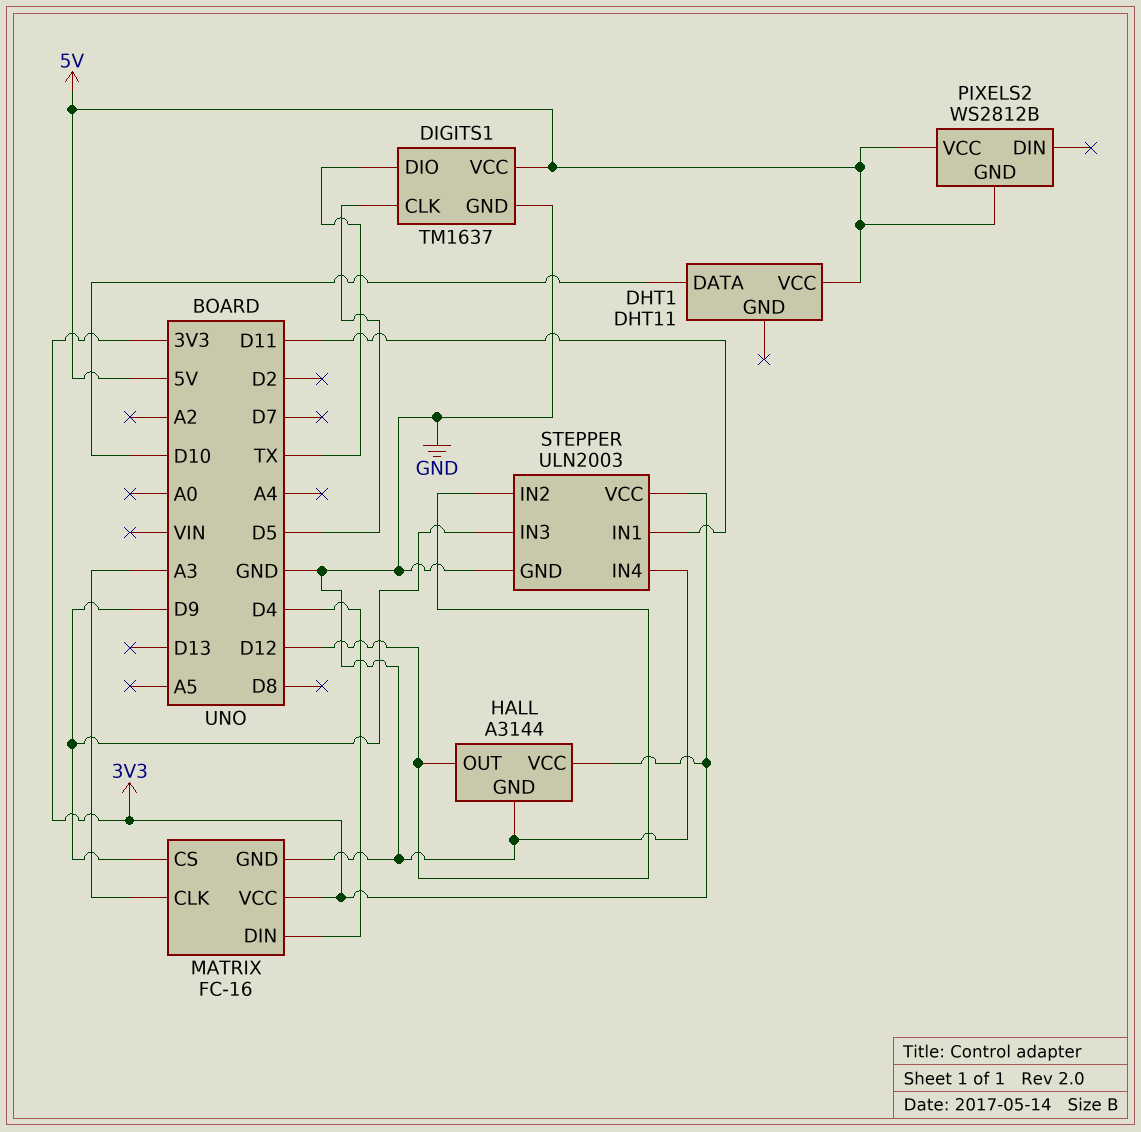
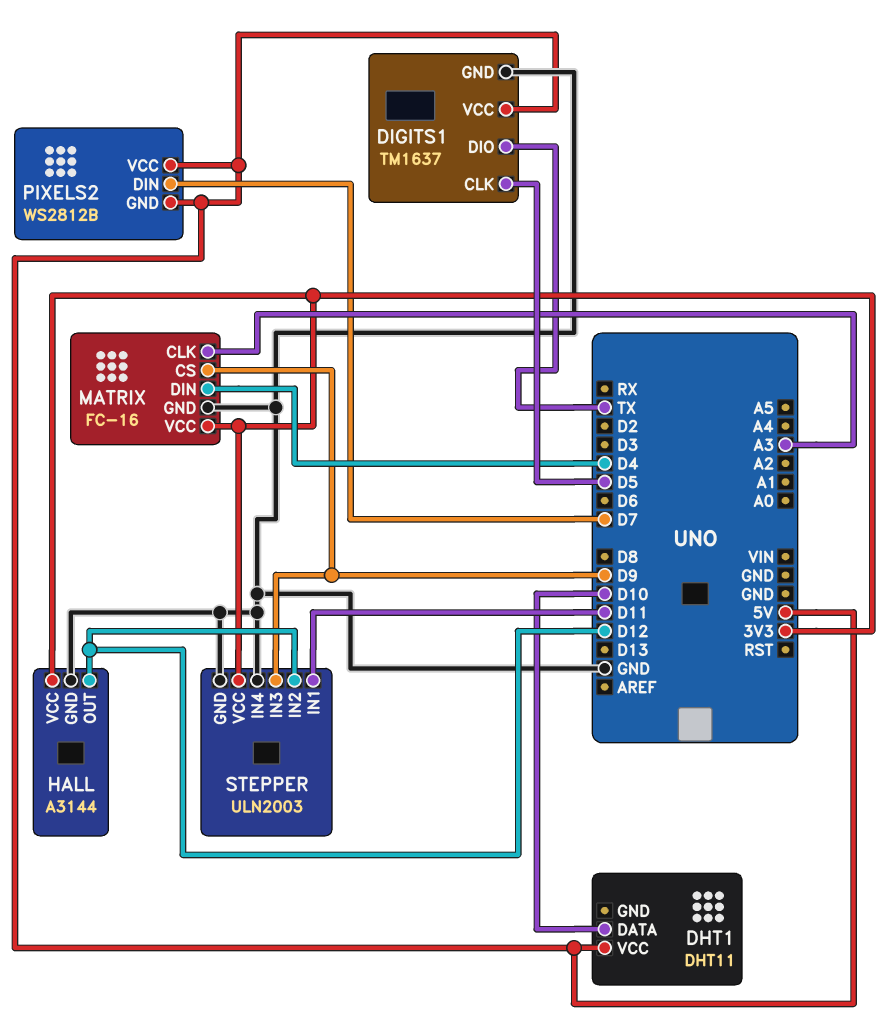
PIXELS2 pin DIN: none -> D7

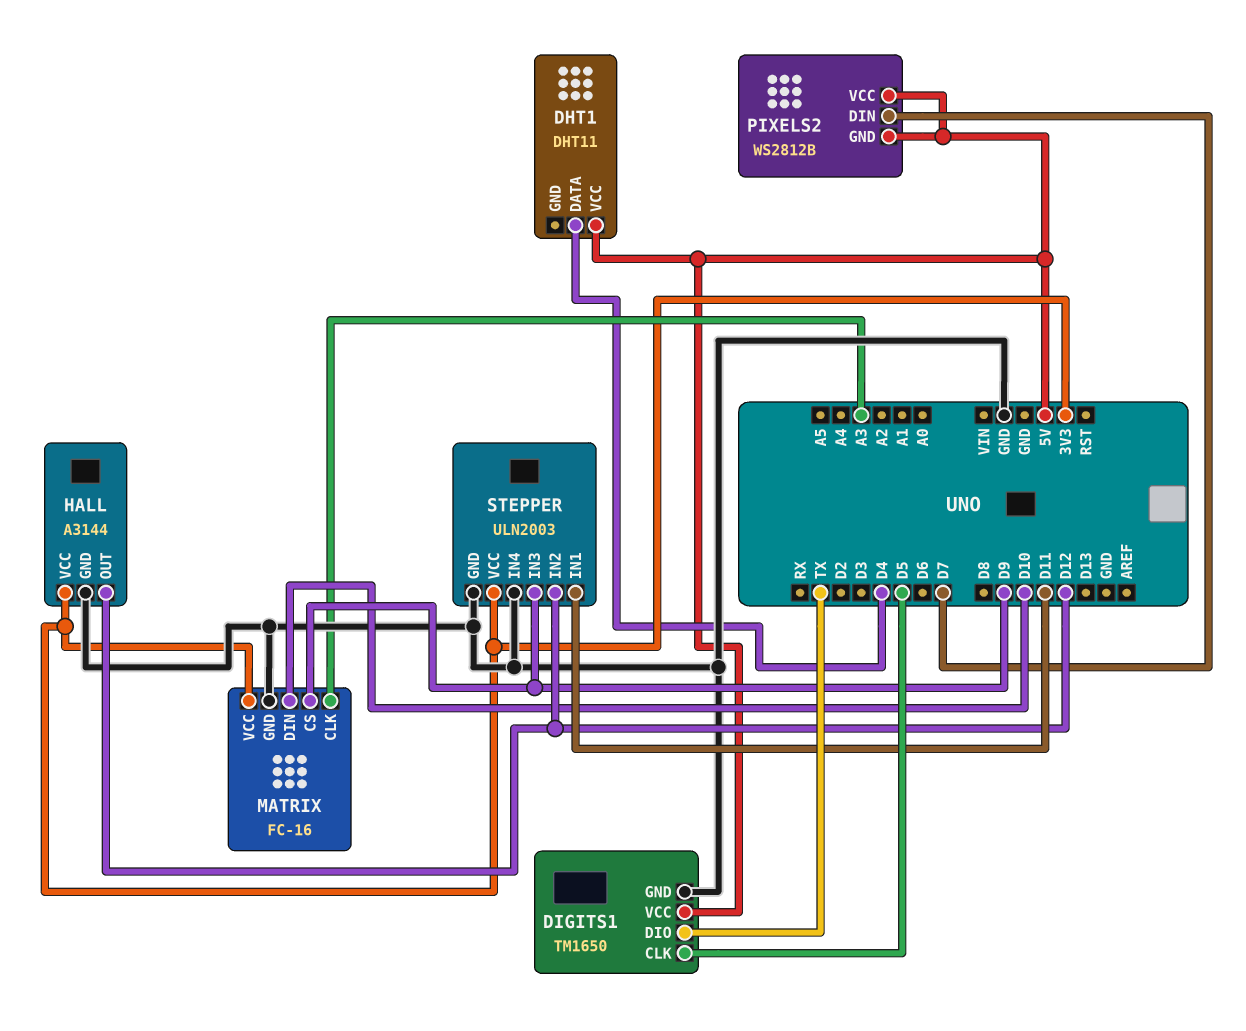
DHT1 pin DATA: D10 -> D4
DIGITS1: TM1637 -> TM1650
MATRIX pin DIN: D4 -> D10

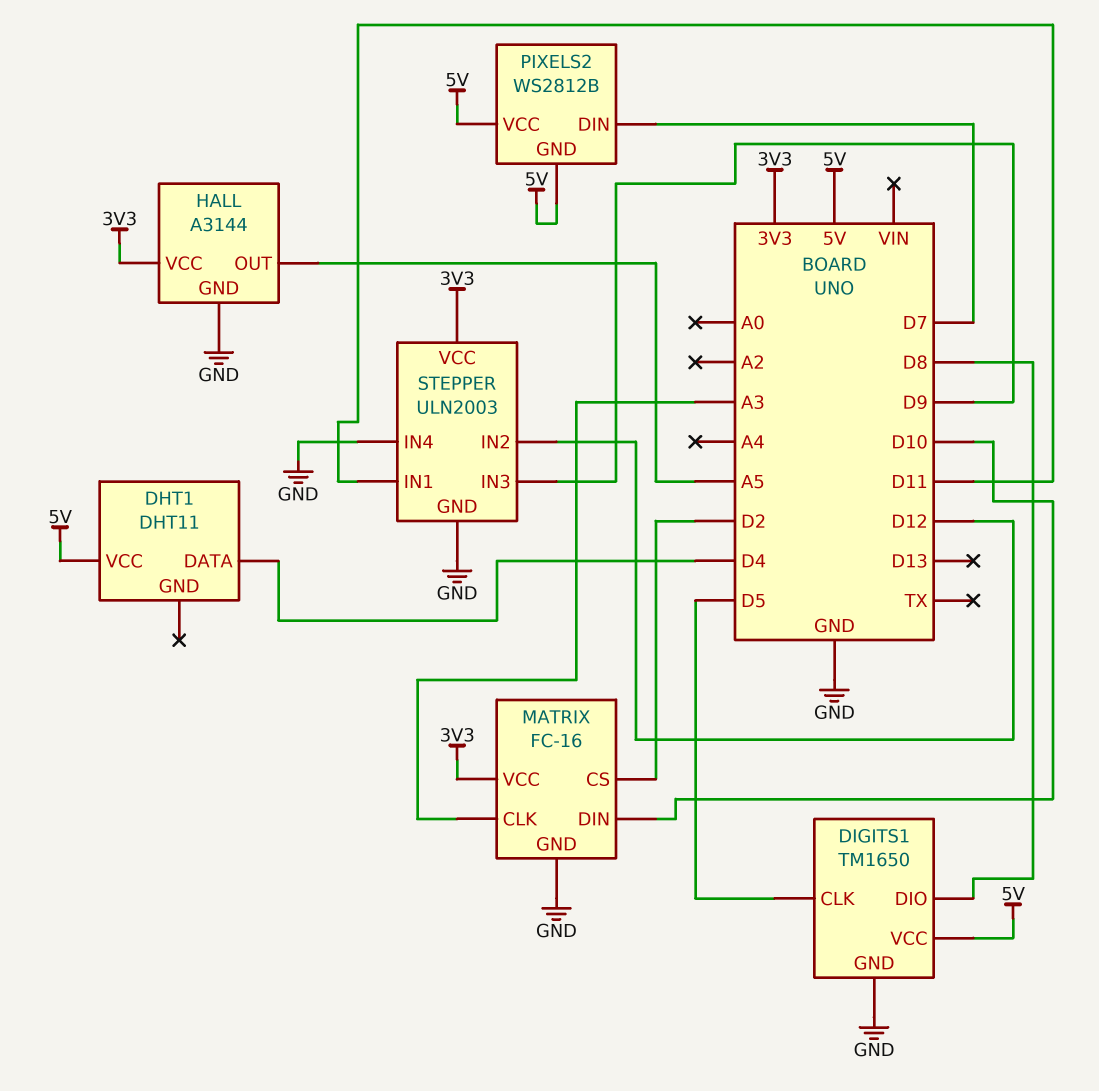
DIGITS1 pin DIO: TX -> D8
HALL pin OUT: D12 -> A5
MATRIX pin CS: D9 -> D2

